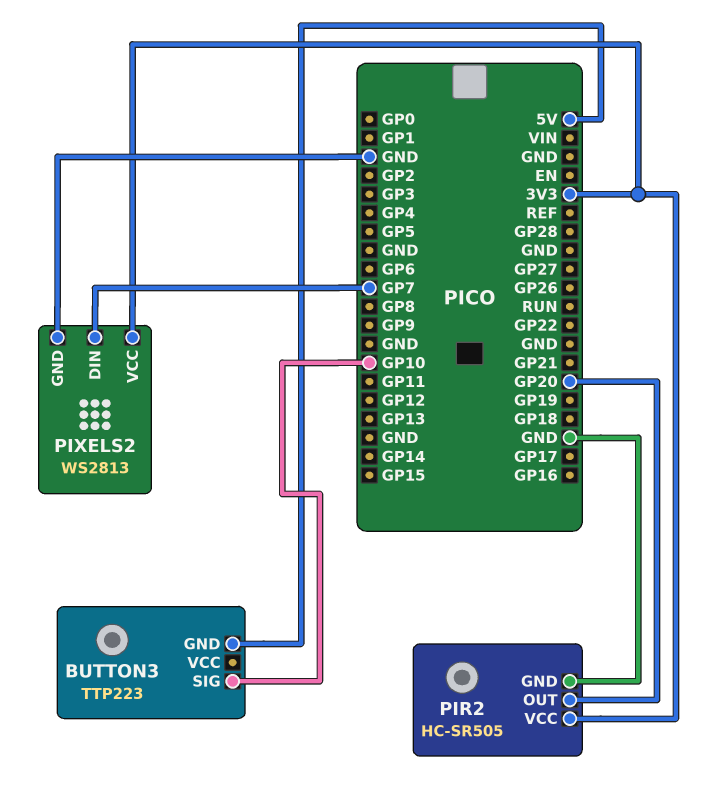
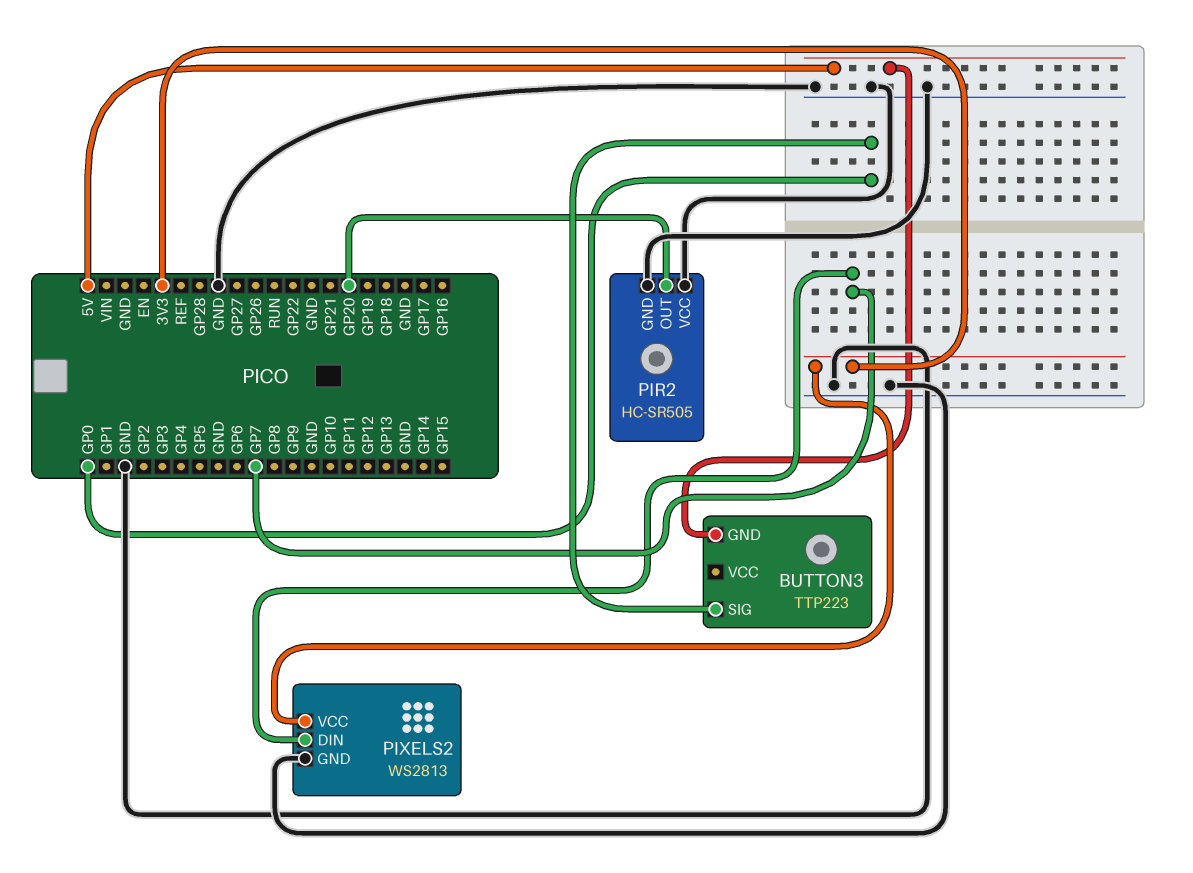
BUTTON3 pin SIG: GP10 -> GP0
PIR2 pin VCC: 3V3 -> GND

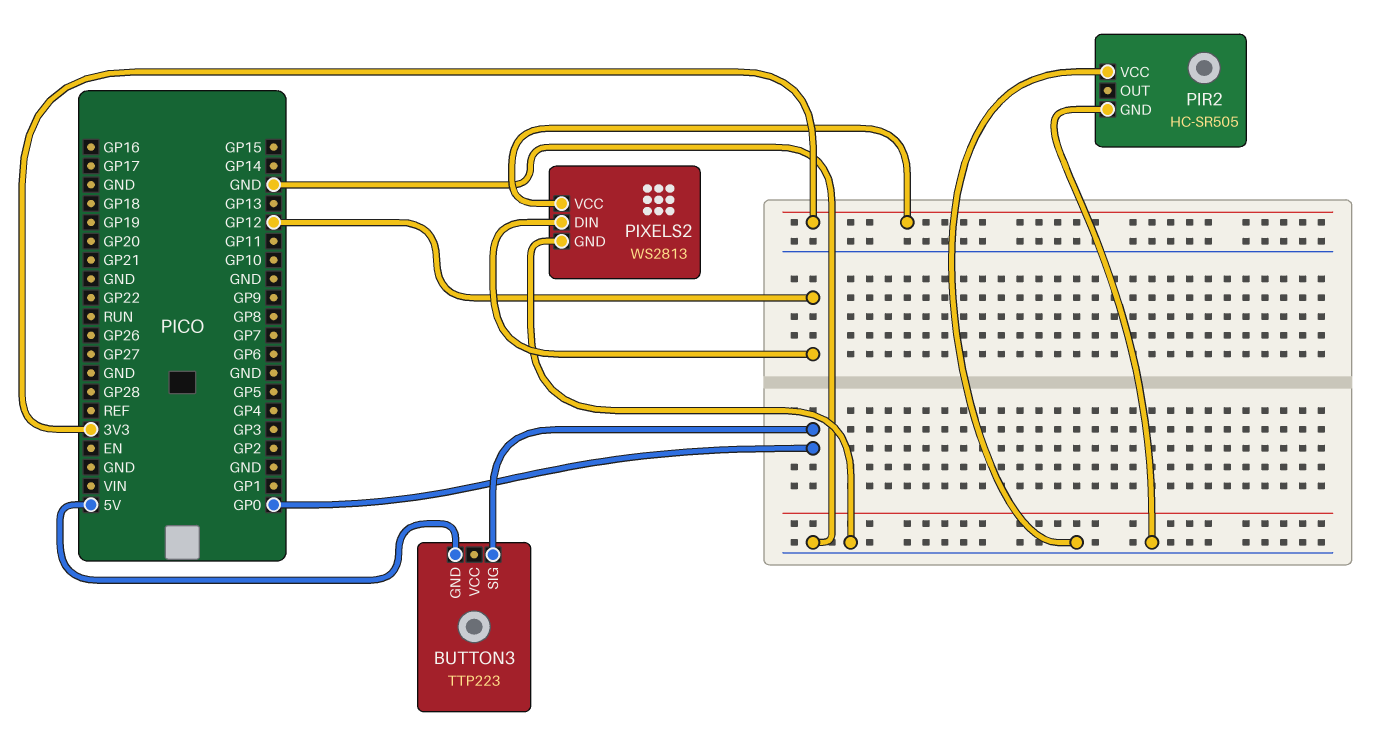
PIR2 pin OUT: GP20 -> none
PIXELS2 pin DIN: GP7 -> GP12

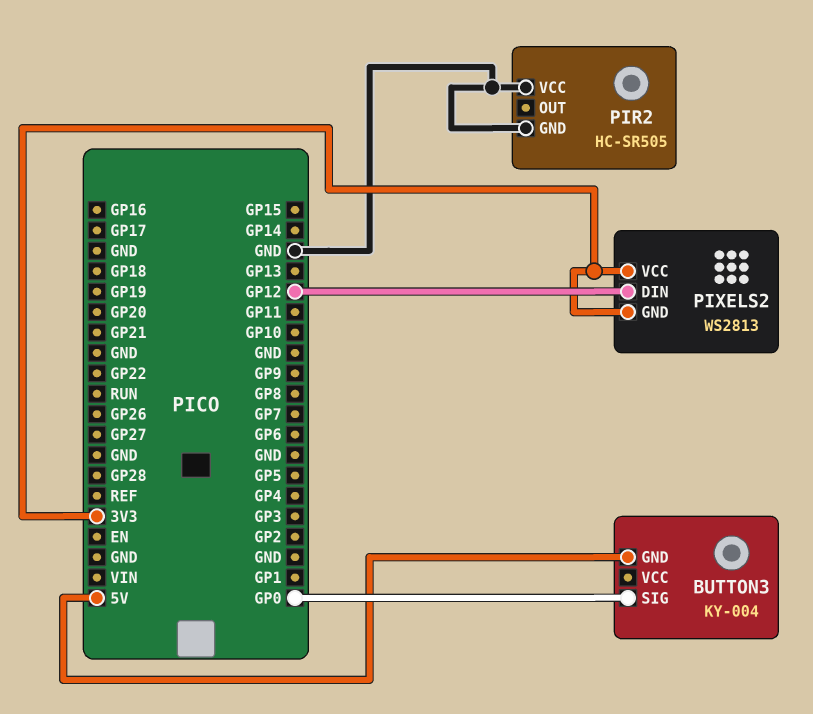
BUTTON3: TTP223 -> KY-004
PIXELS2 pin GND: GND -> 3V3

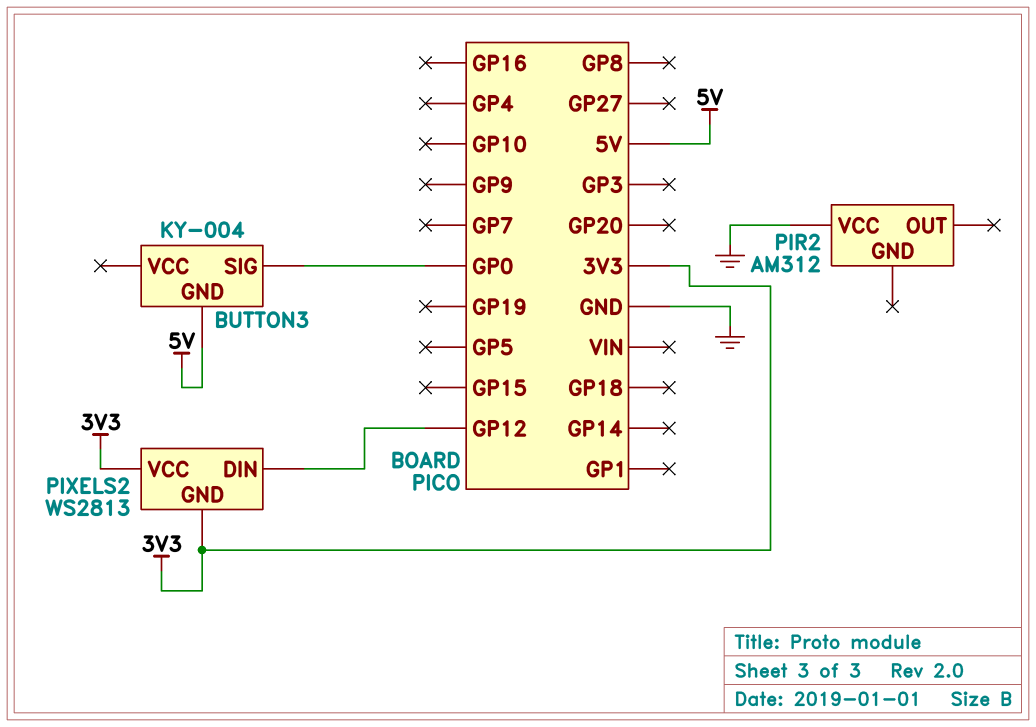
PIR2: HC-SR505 -> AM312
PIR2 pin GND: GND -> none

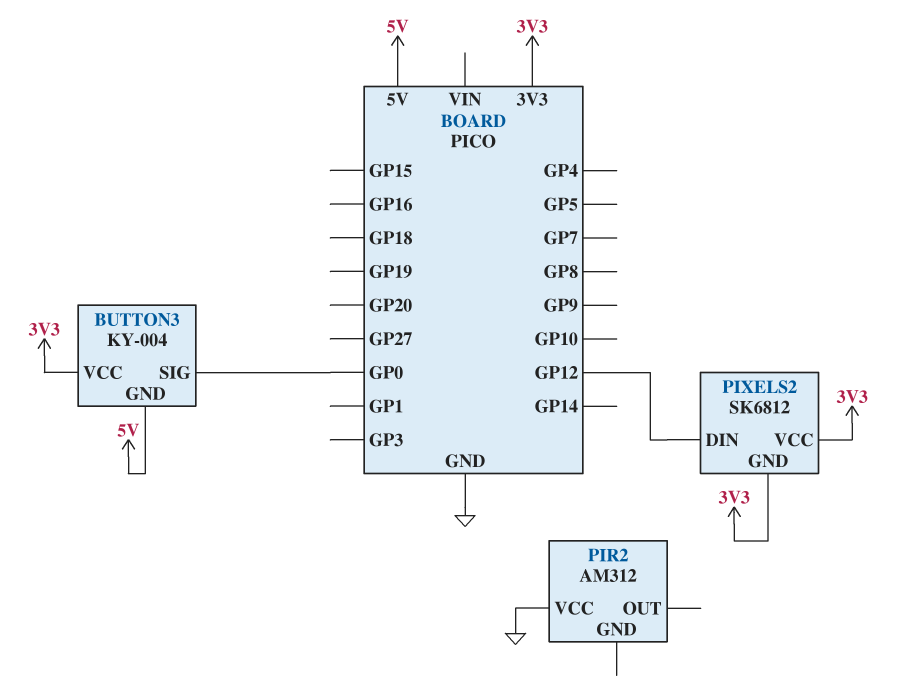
BUTTON3 pin VCC: none -> 3V3
PIXELS2: WS2813 -> SK6812

